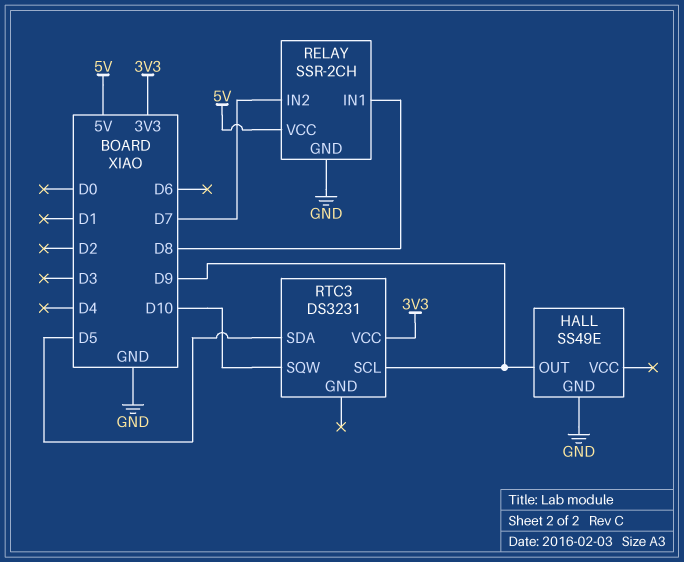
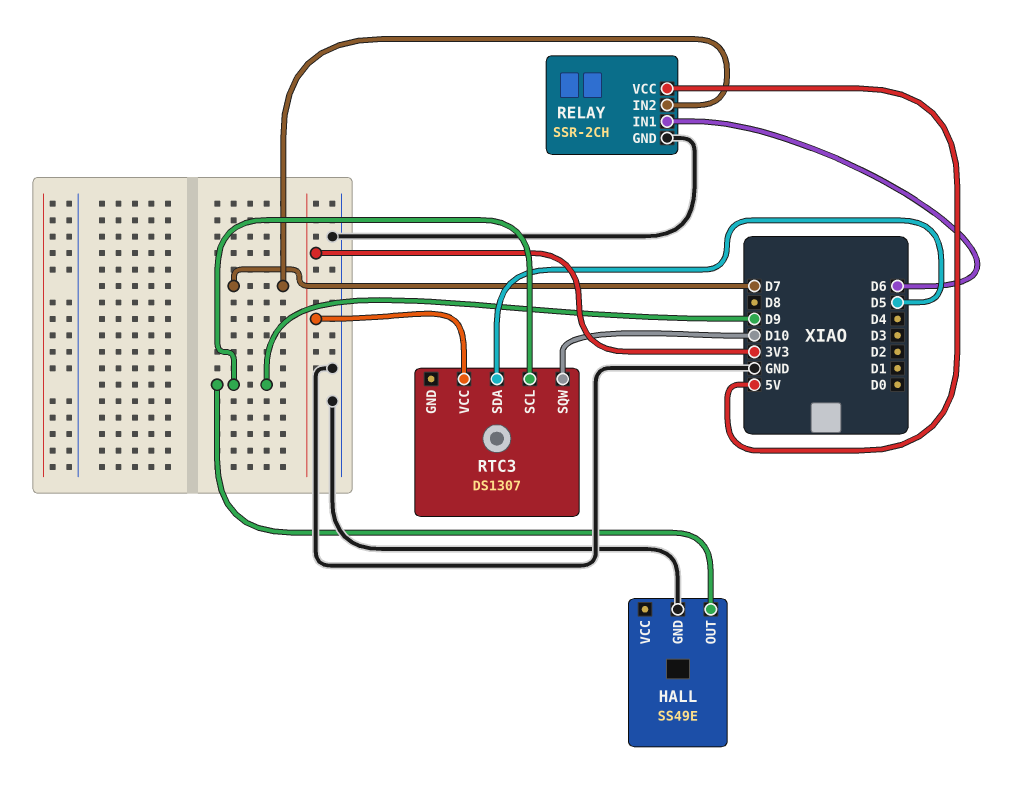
RELAY pin IN1: D8 -> D6
RTC3: DS3231 -> DS1307

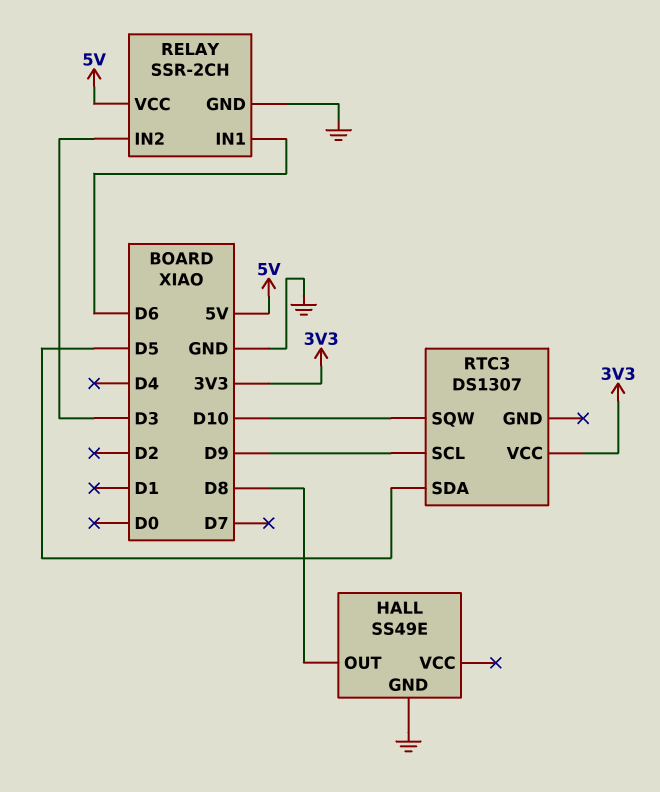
HALL pin OUT: D9 -> D8
RELAY pin IN2: D7 -> D3

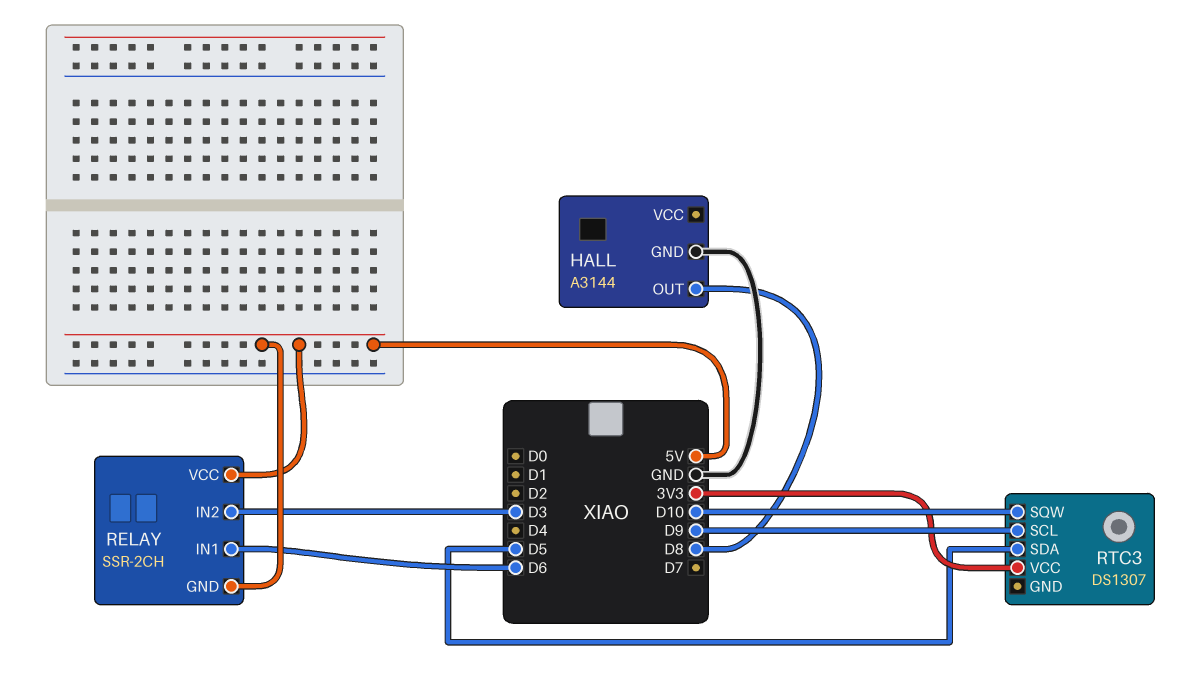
HALL: SS49E -> A3144
RELAY pin GND: GND -> 5V

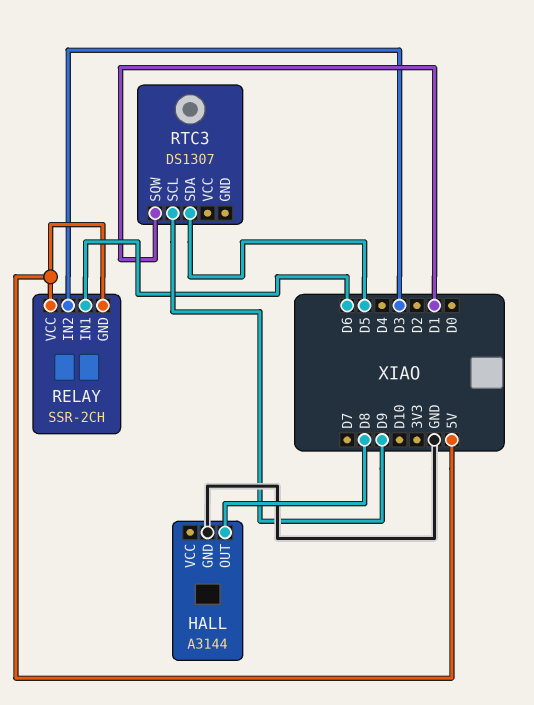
RTC3 pin SQW: D10 -> D1
RTC3 pin VCC: 3V3 -> none

